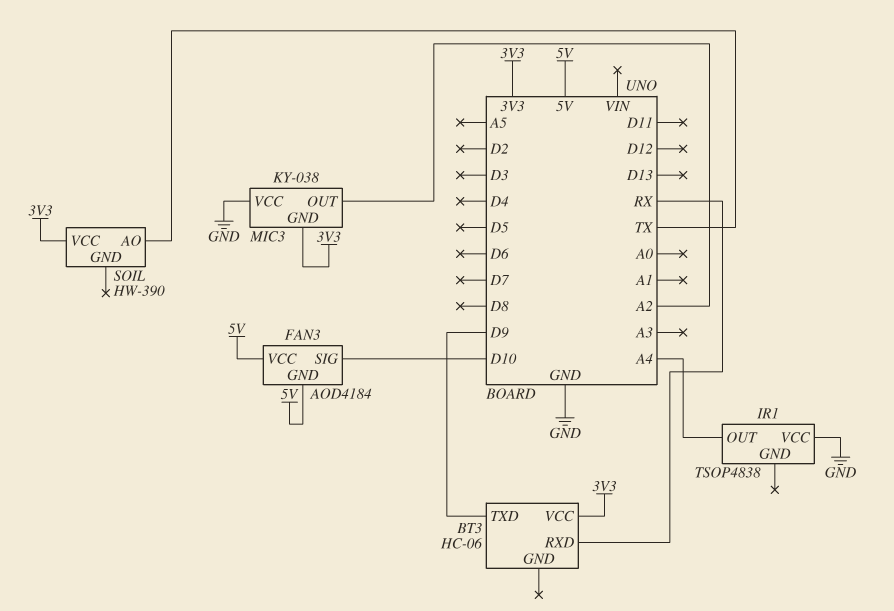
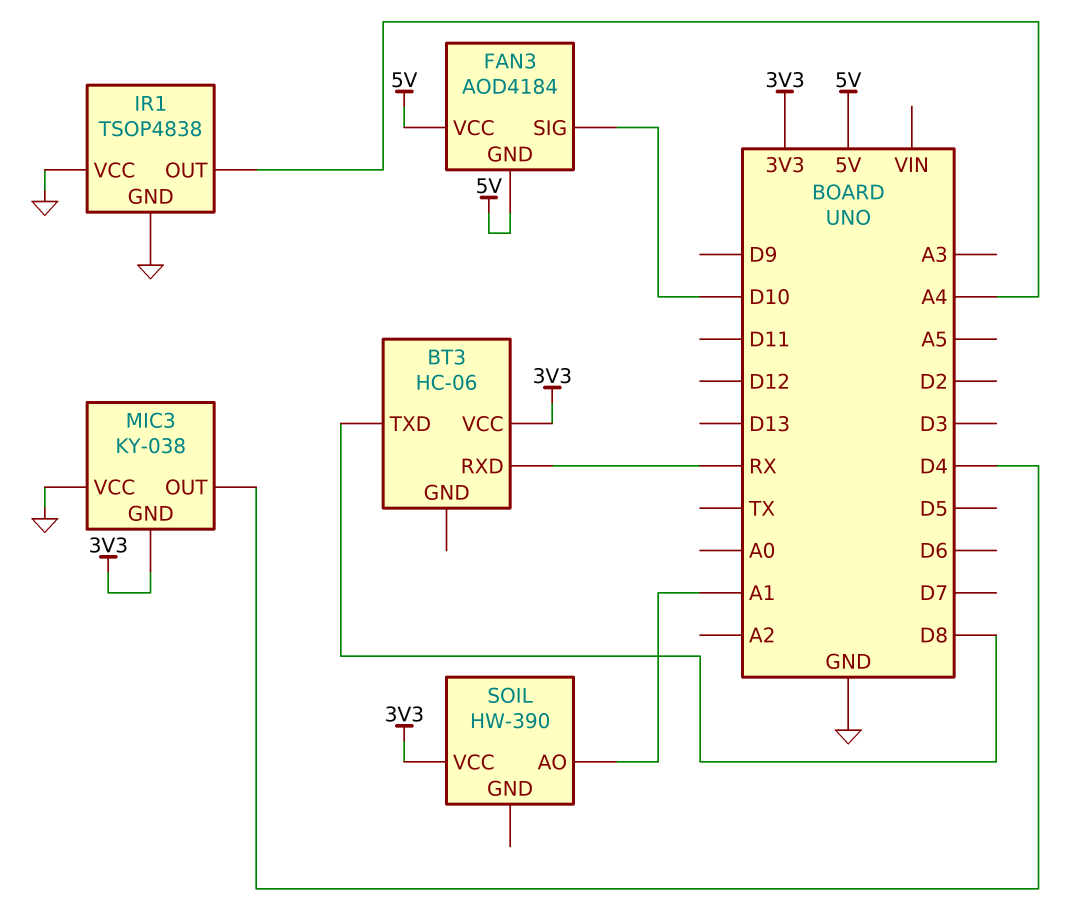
BT3 pin TXD: D9 -> D8
IR1 pin GND: none -> GND
MIC3 pin OUT: A2 -> D4
SOIL pin AO: TX -> A1

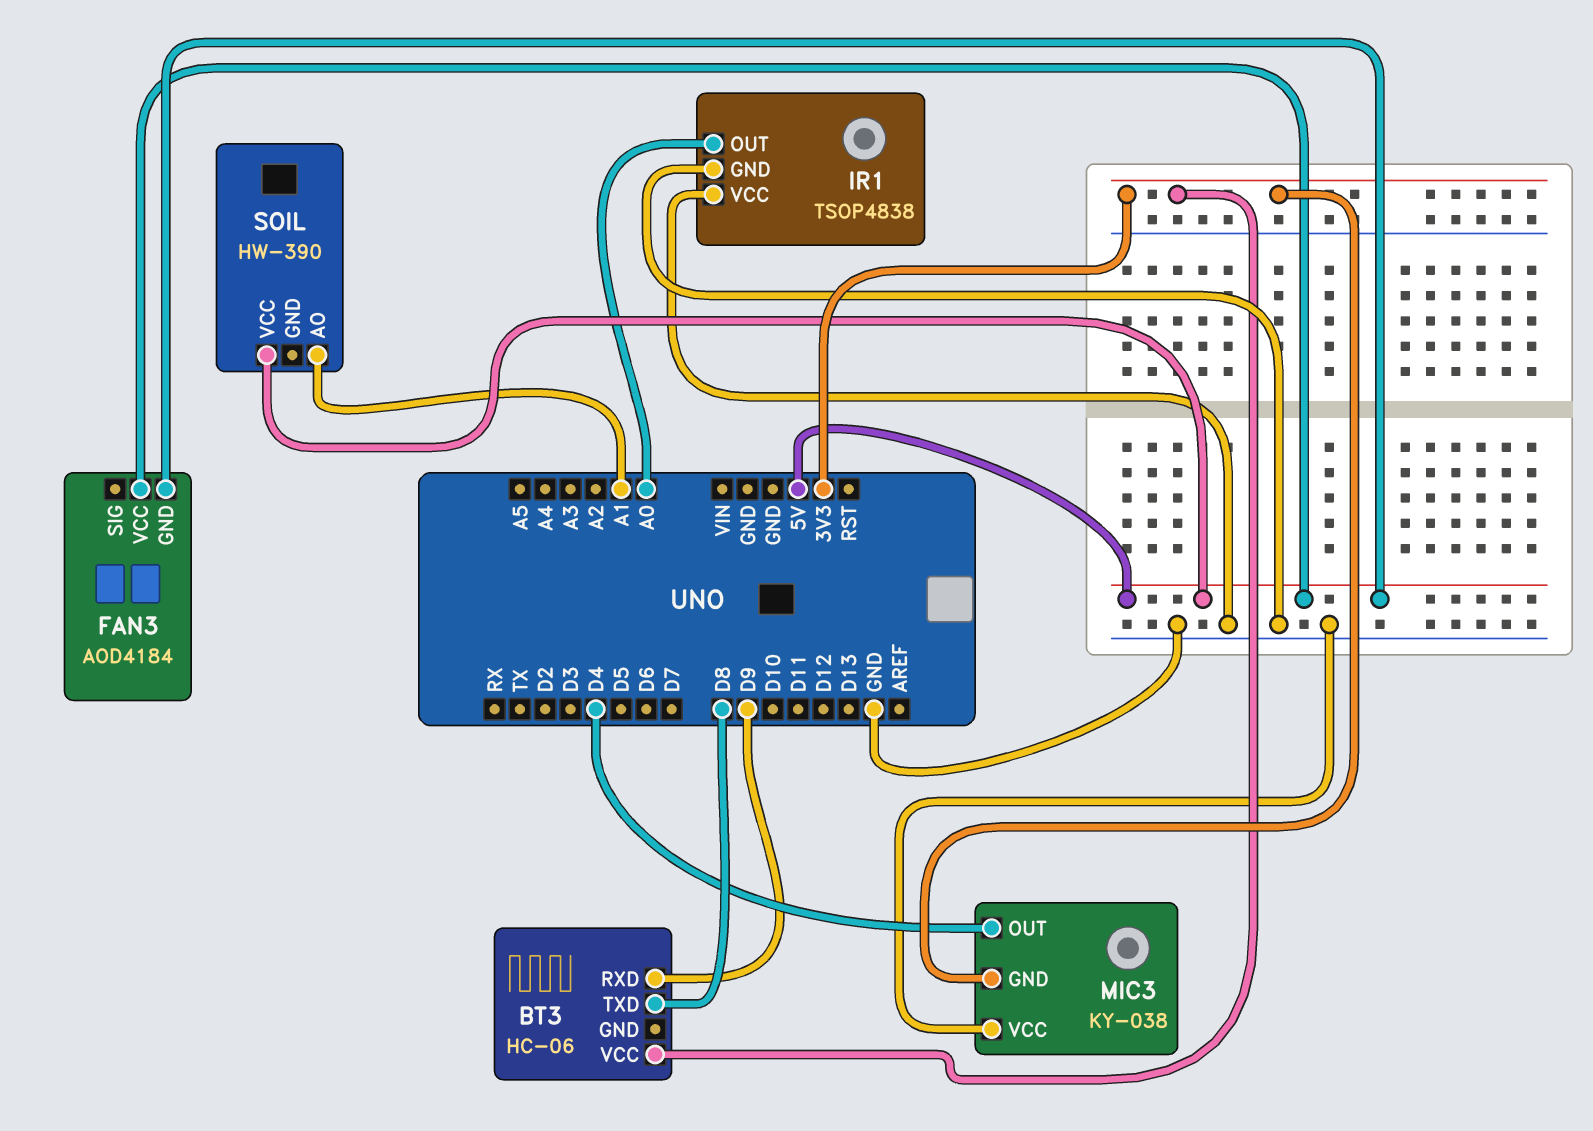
BT3 pin RXD: RX -> D9
FAN3 pin SIG: D10 -> none
IR1 pin OUT: A4 -> A0
SOIL pin VCC: 3V3 -> 5V

